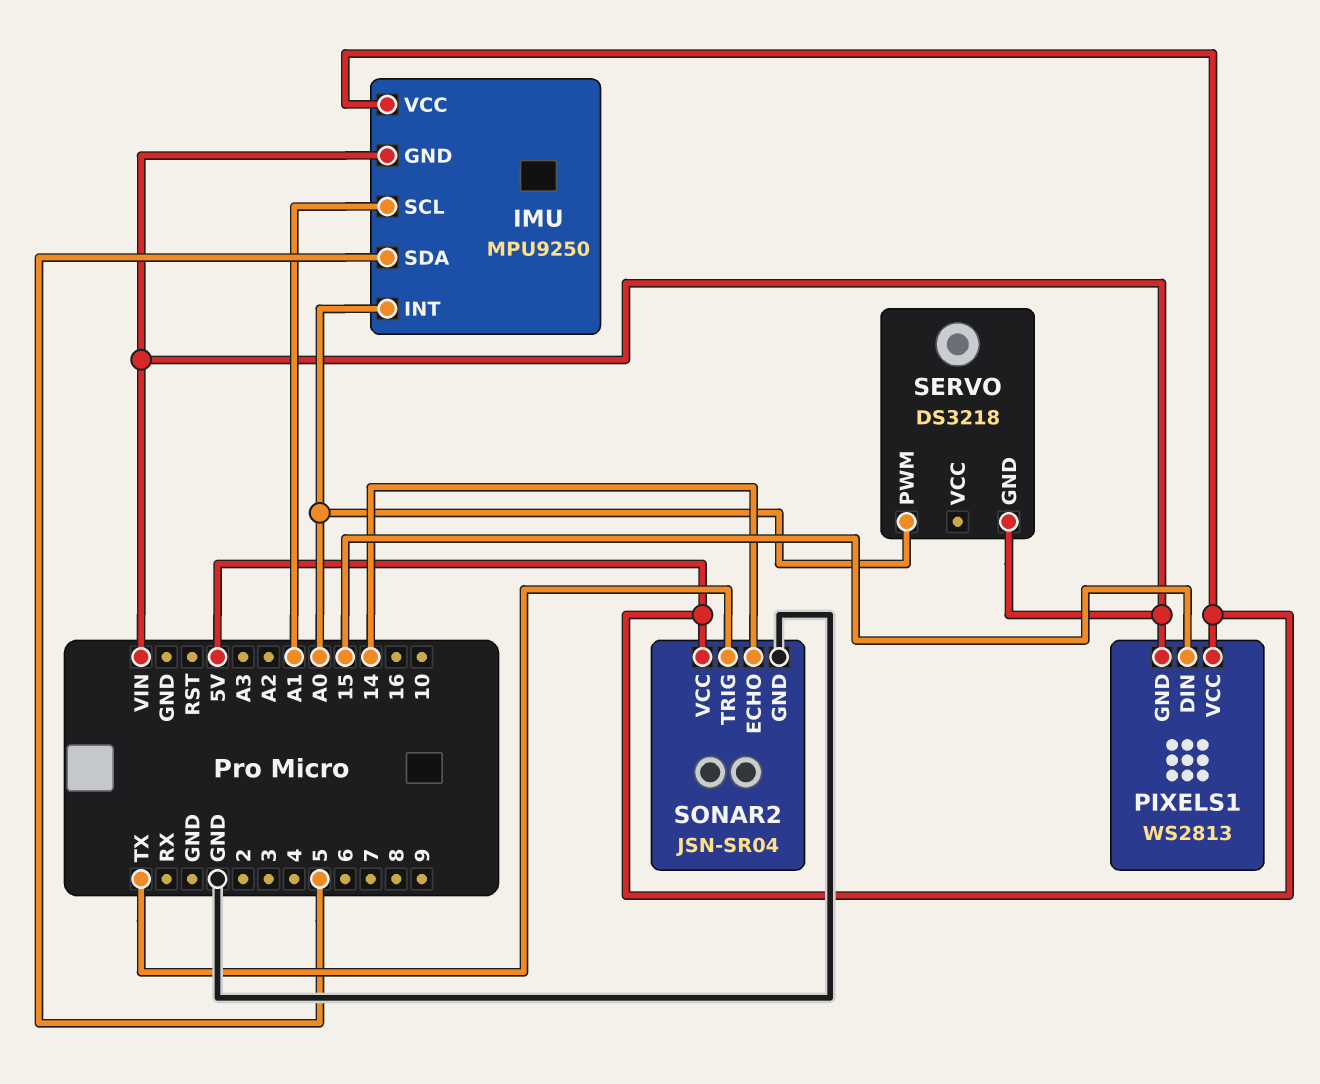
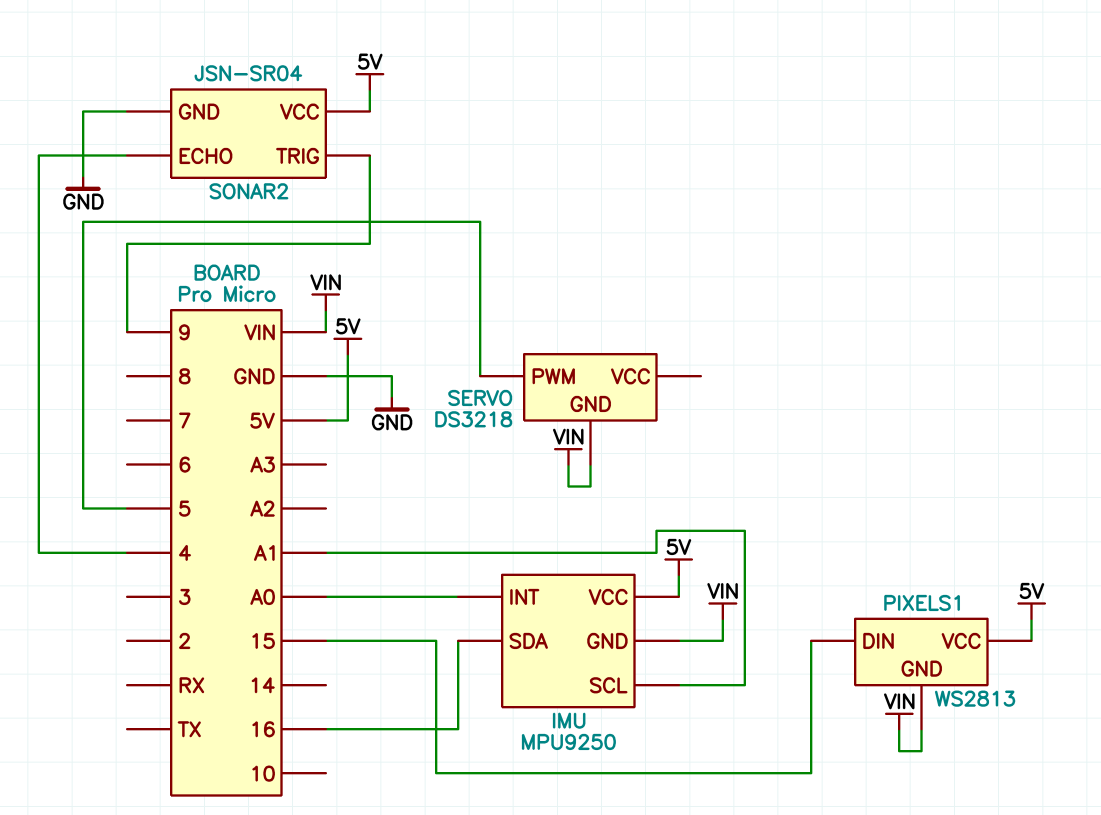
IMU pin SDA: 5 -> 16
SERVO pin PWM: A0 -> 5
SONAR2 pin ECHO: 14 -> 4
SONAR2 pin TRIG: TX -> 9

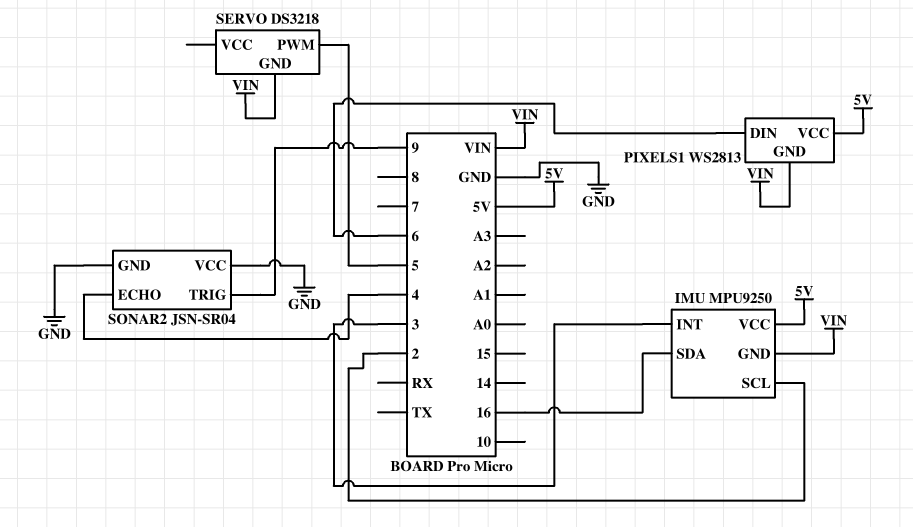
IMU pin INT: A0 -> 3
IMU pin SCL: A1 -> 2
PIXELS1 pin DIN: 15 -> 6
SONAR2 pin VCC: 5V -> GND

